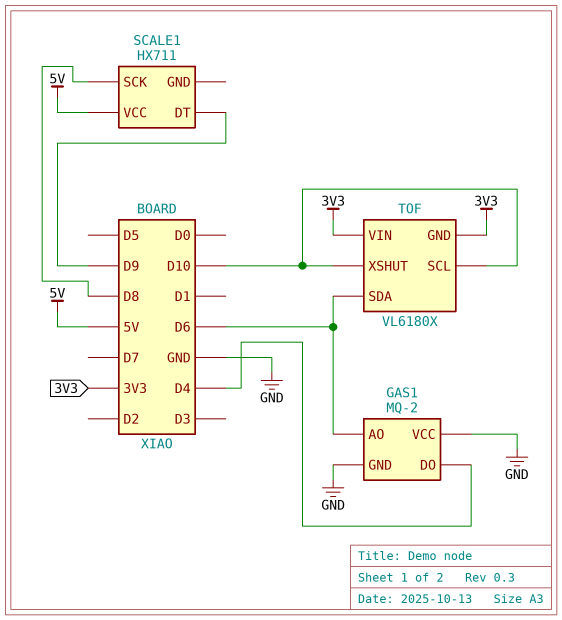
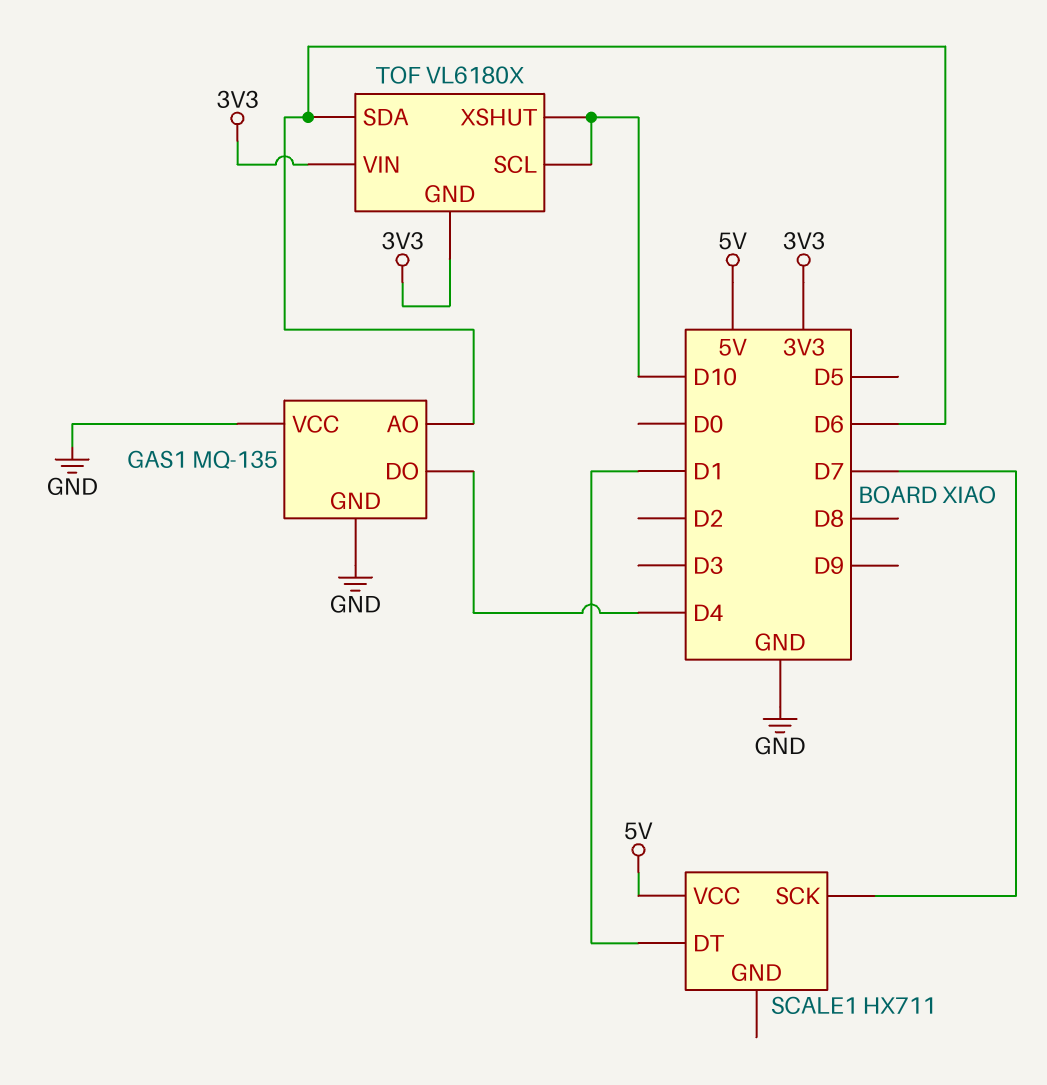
GAS1: MQ-2 -> MQ-135
SCALE1 pin DT: D9 -> D1
SCALE1 pin SCK: D8 -> D7

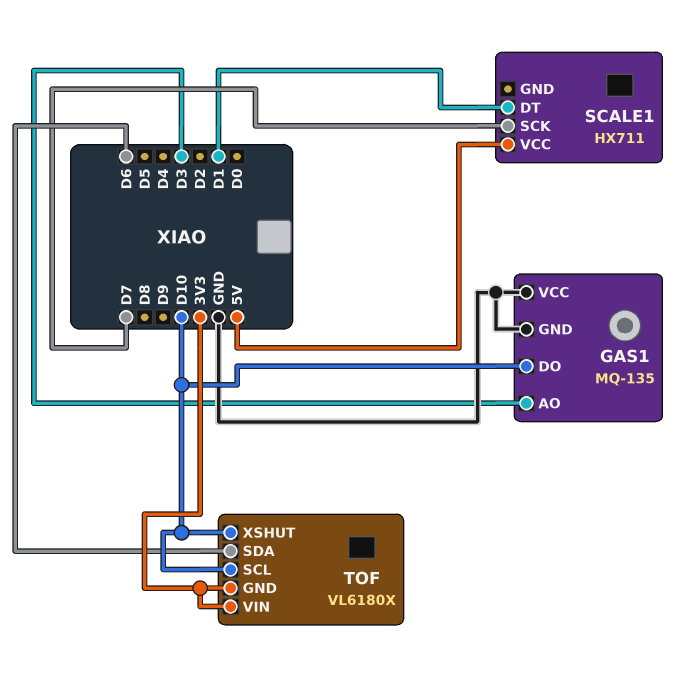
GAS1 pin AO: D6 -> D3
GAS1 pin DO: D4 -> D10

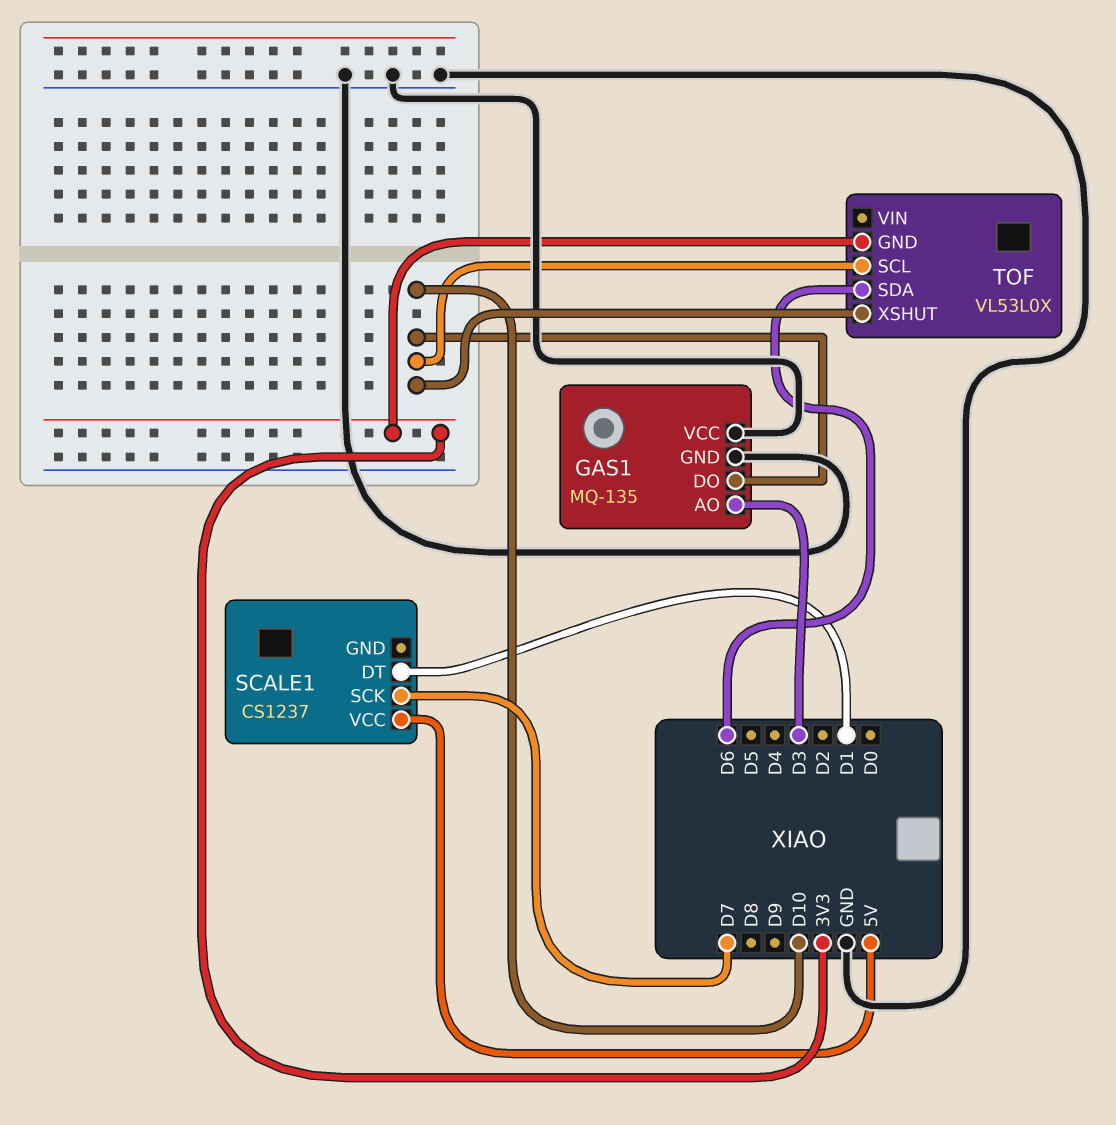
SCALE1: HX711 -> CS1237
TOF: VL6180X -> VL53L0X
TOF pin VIN: 3V3 -> none

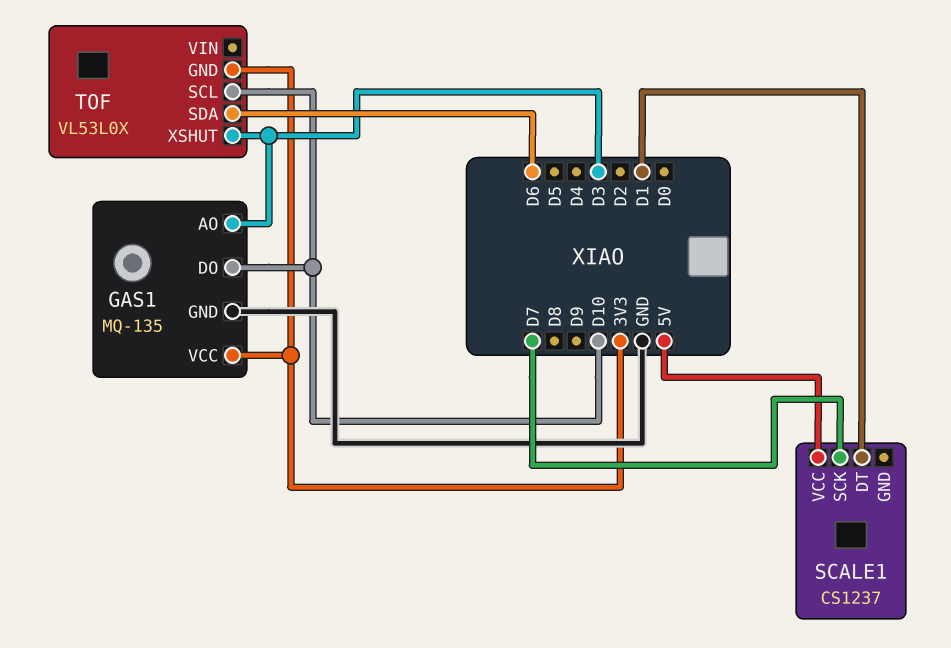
GAS1 pin VCC: GND -> 3V3
TOF pin XSHUT: D10 -> D3

